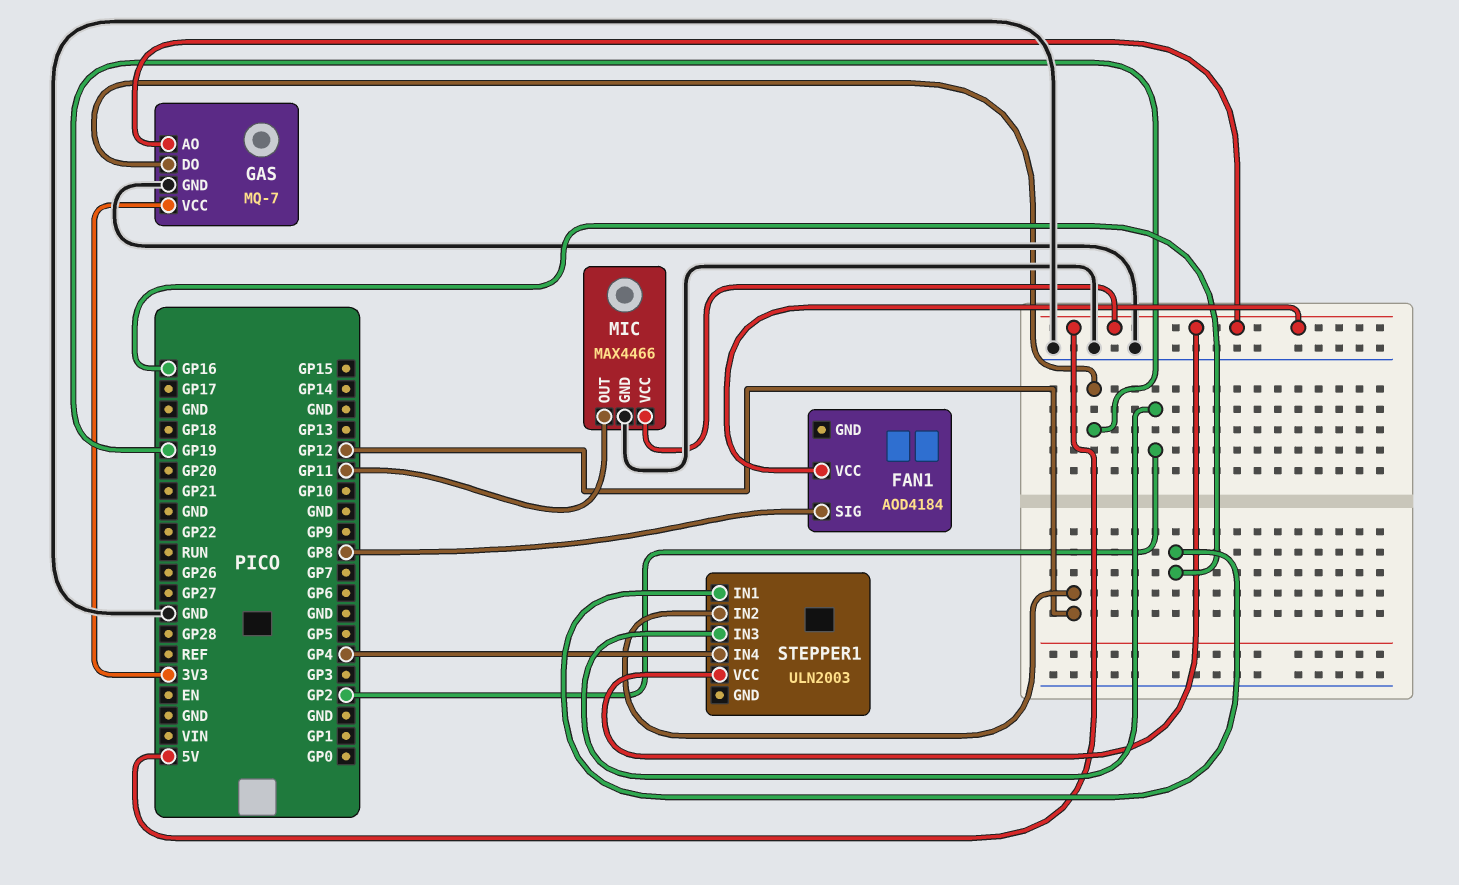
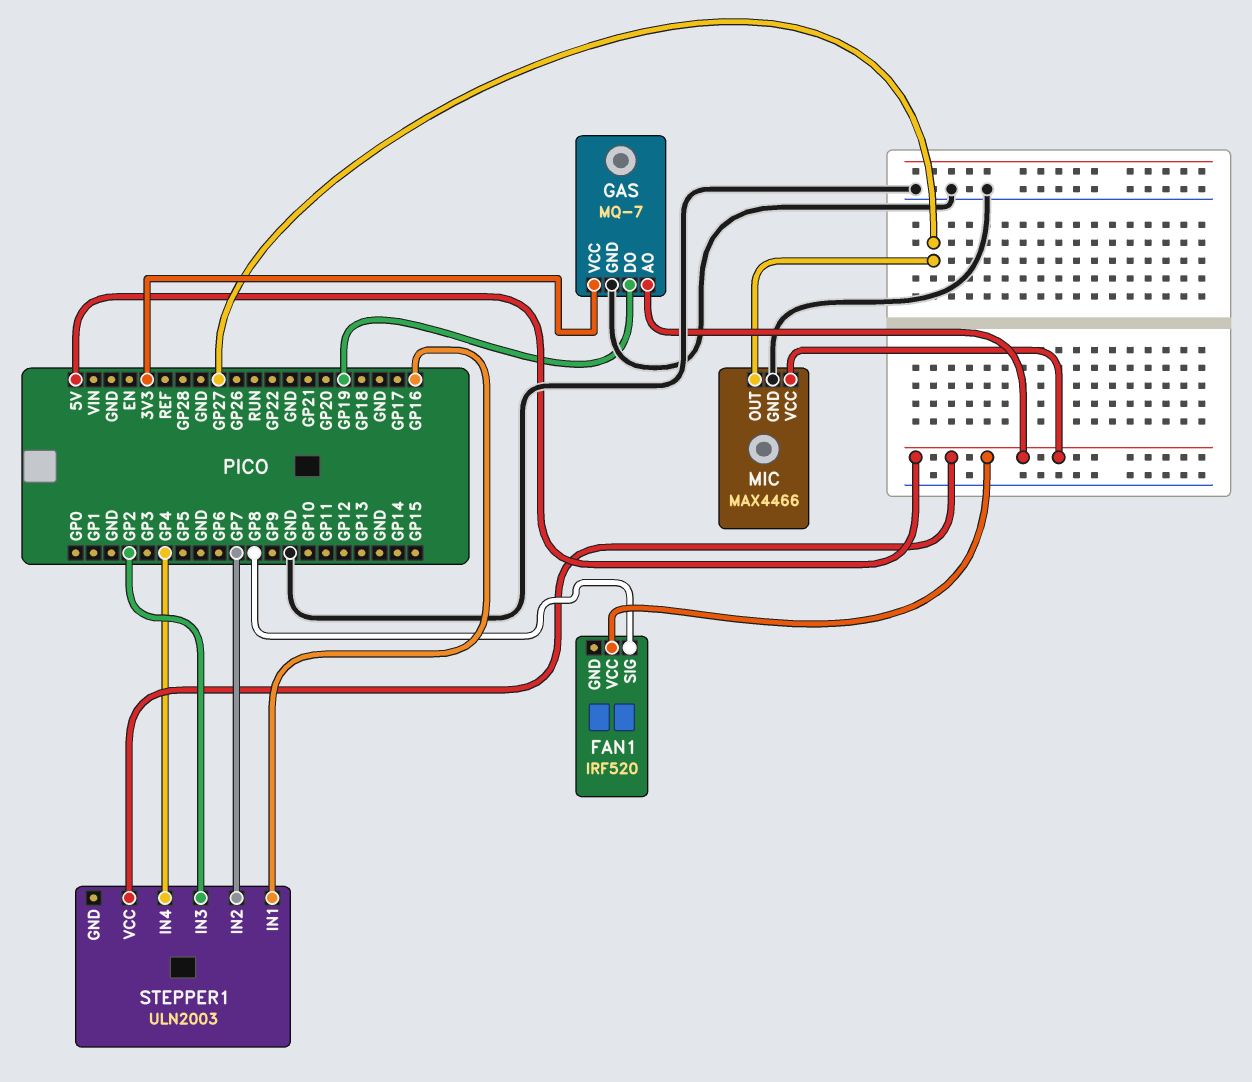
FAN1: AOD4184 -> IRF520
MIC pin OUT: GP11 -> GP27
STEPPER1 pin IN2: GP12 -> GP7

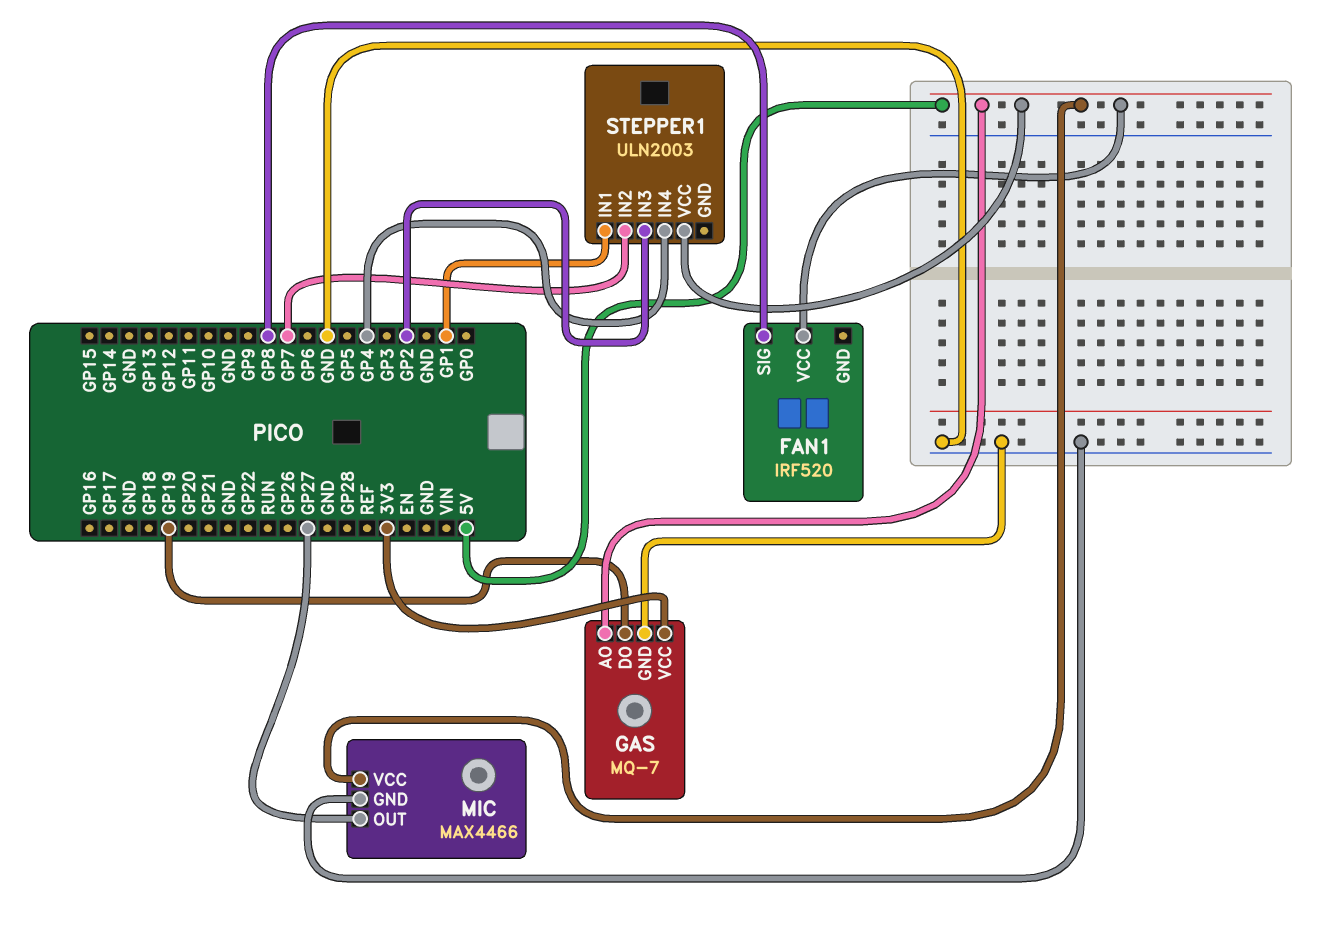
STEPPER1 pin IN1: GP16 -> GP1

